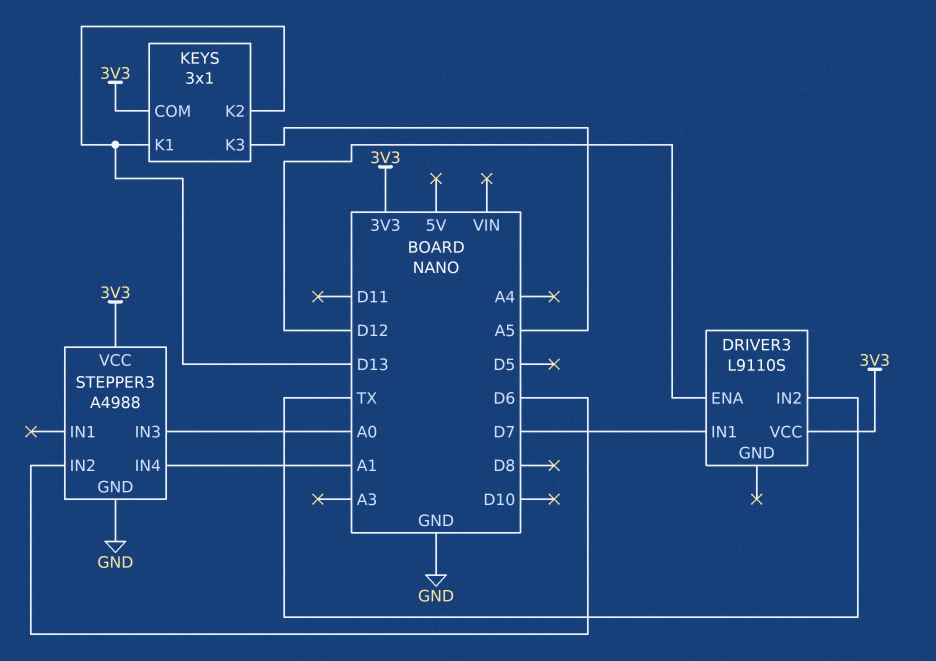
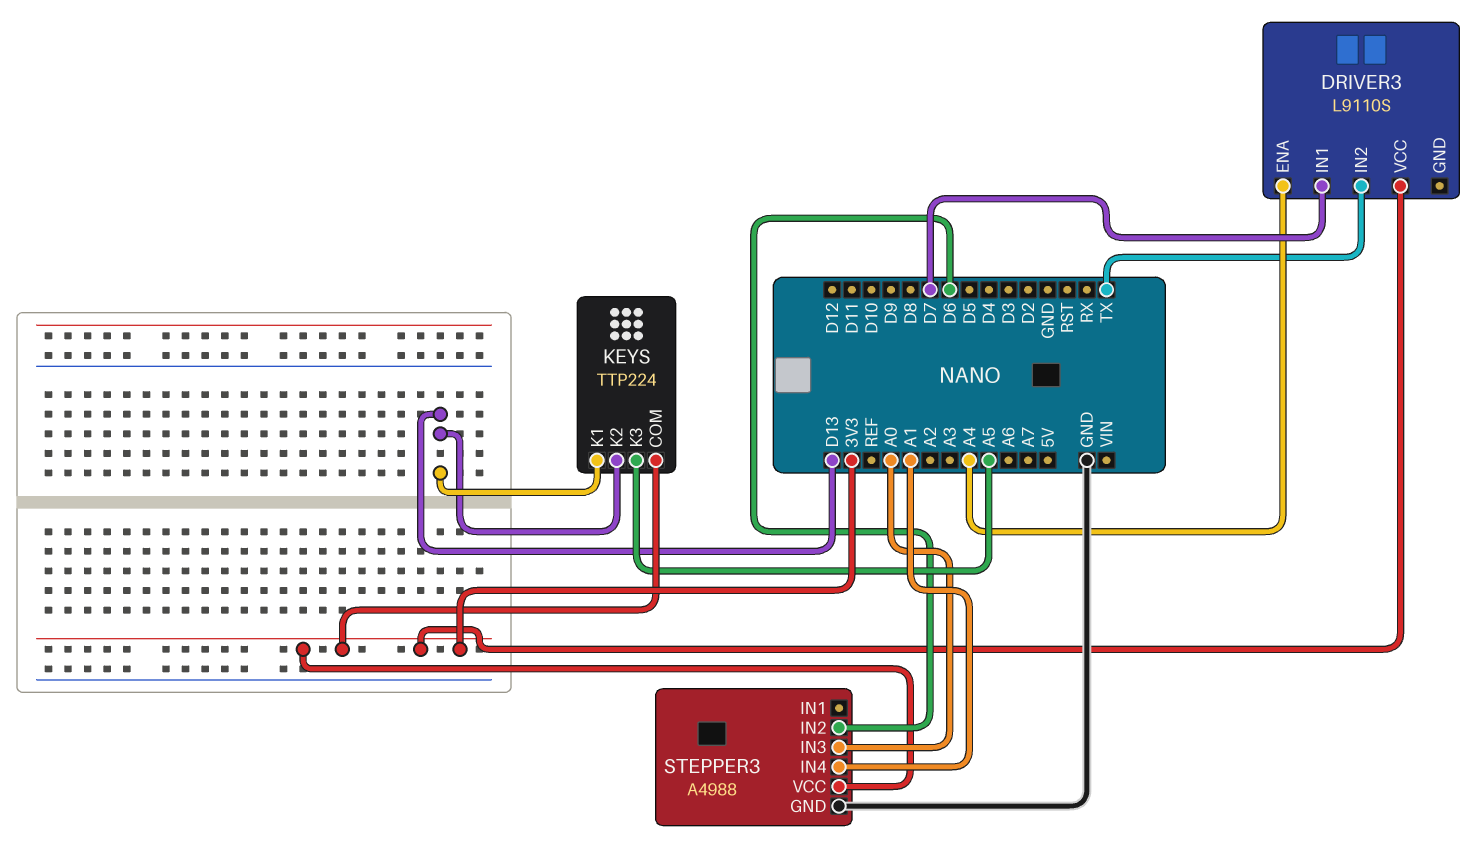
DRIVER3 pin ENA: D12 -> A4
KEYS: 3x1 -> TTP224

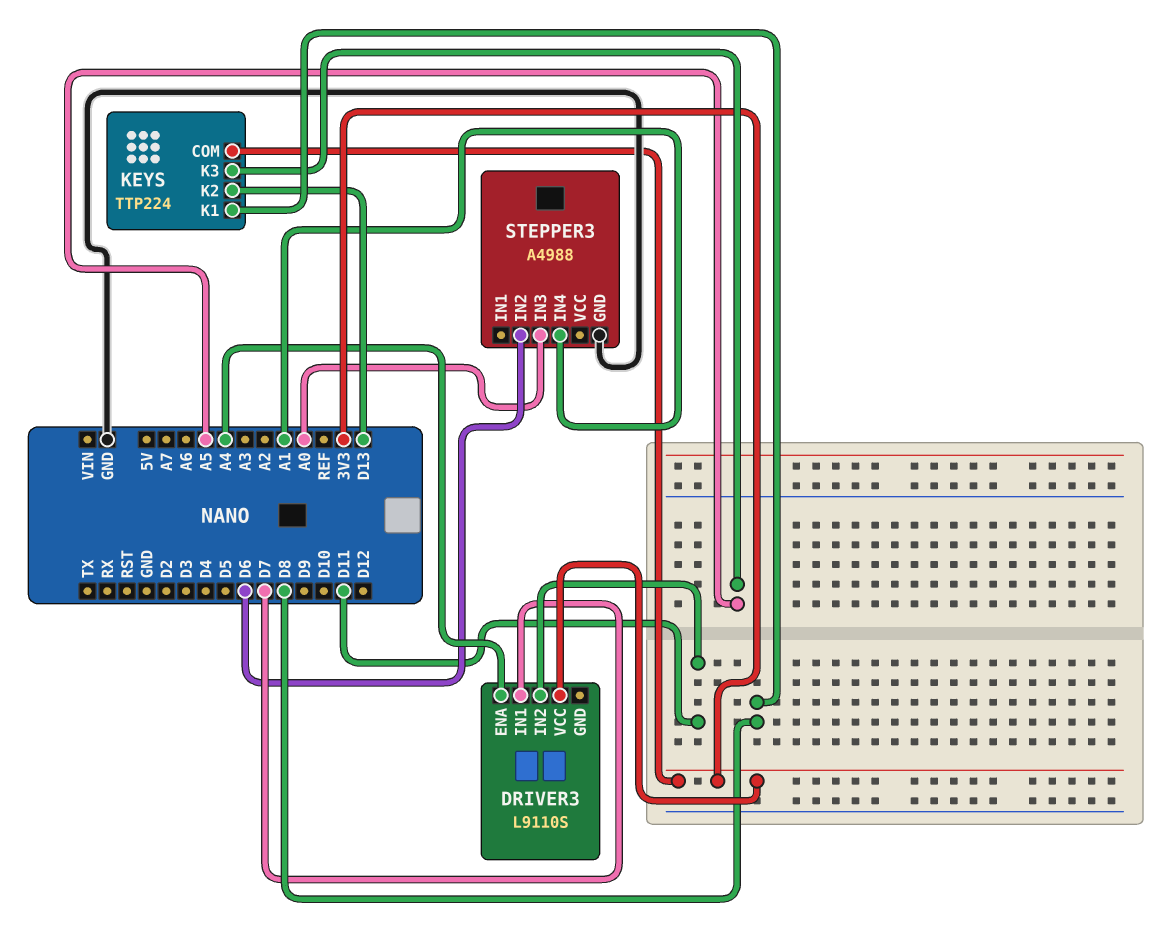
DRIVER3 pin IN2: TX -> D11
KEYS pin K1: D13 -> D8
STEPPER3 pin VCC: 3V3 -> none

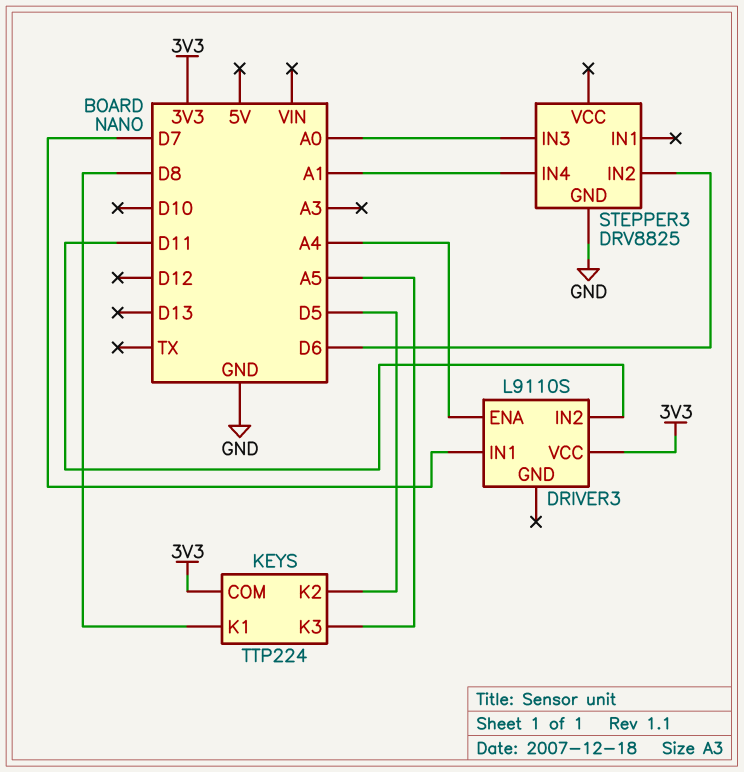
KEYS pin K2: D13 -> D5
STEPPER3: A4988 -> DRV8825

